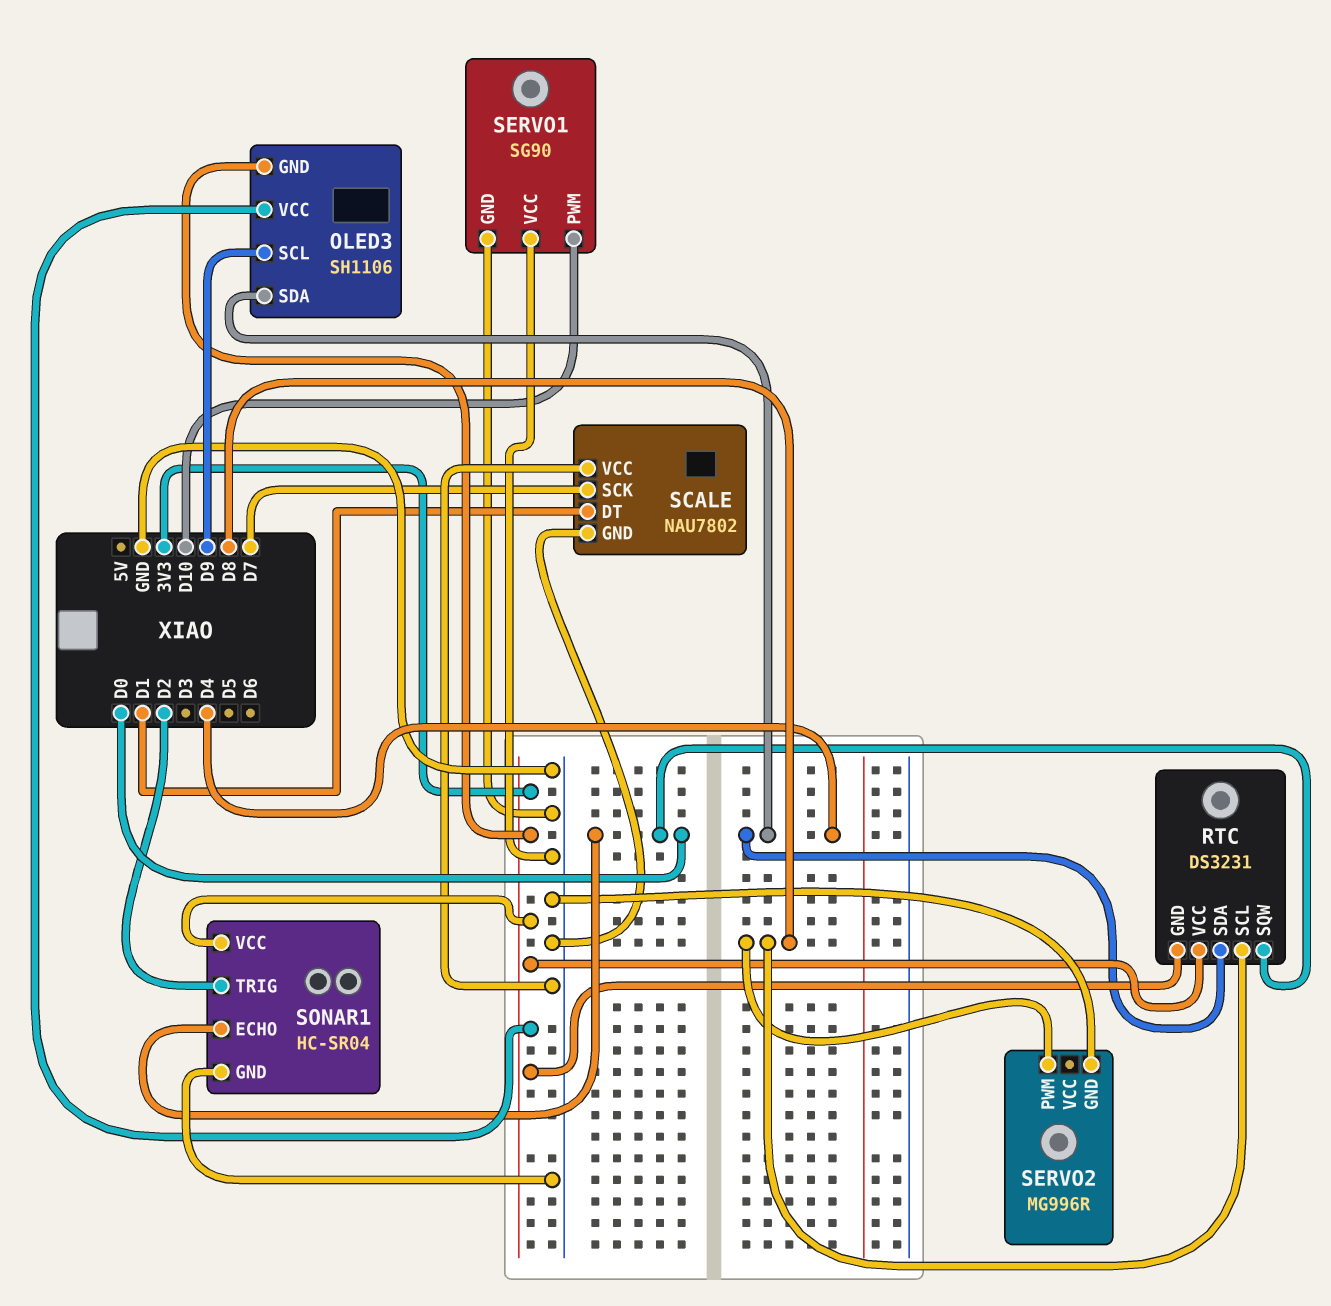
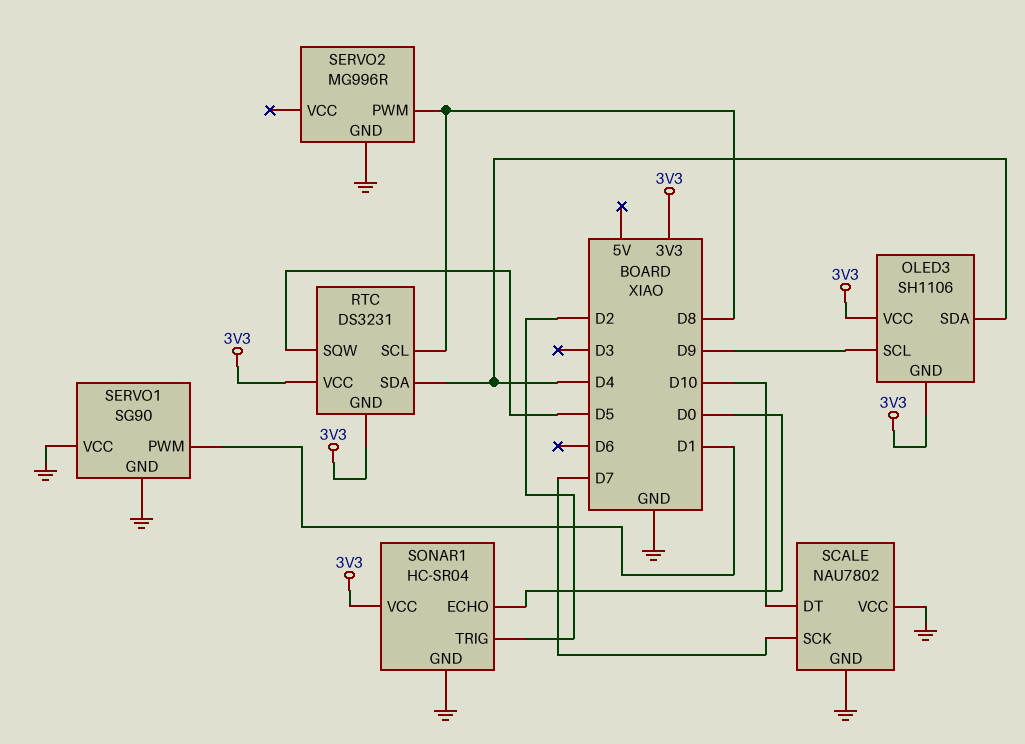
RTC pin SQW: D0 -> D5
SCALE pin DT: D1 -> D10
SERVO1 pin PWM: D10 -> D1

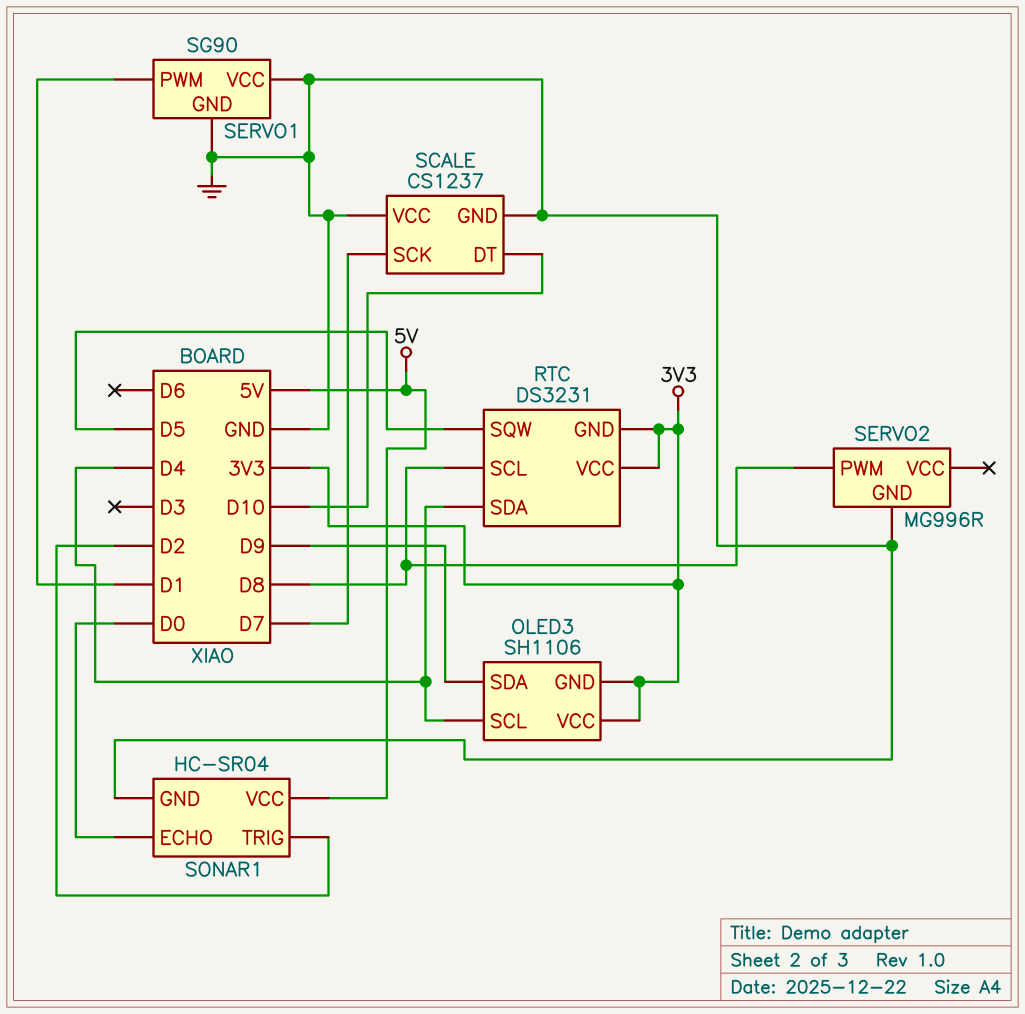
OLED3 pin SCL: D9 -> D4
OLED3 pin SDA: D4 -> D9
SCALE: NAU7802 -> CS1237
SONAR1 pin VCC: 3V3 -> 5V

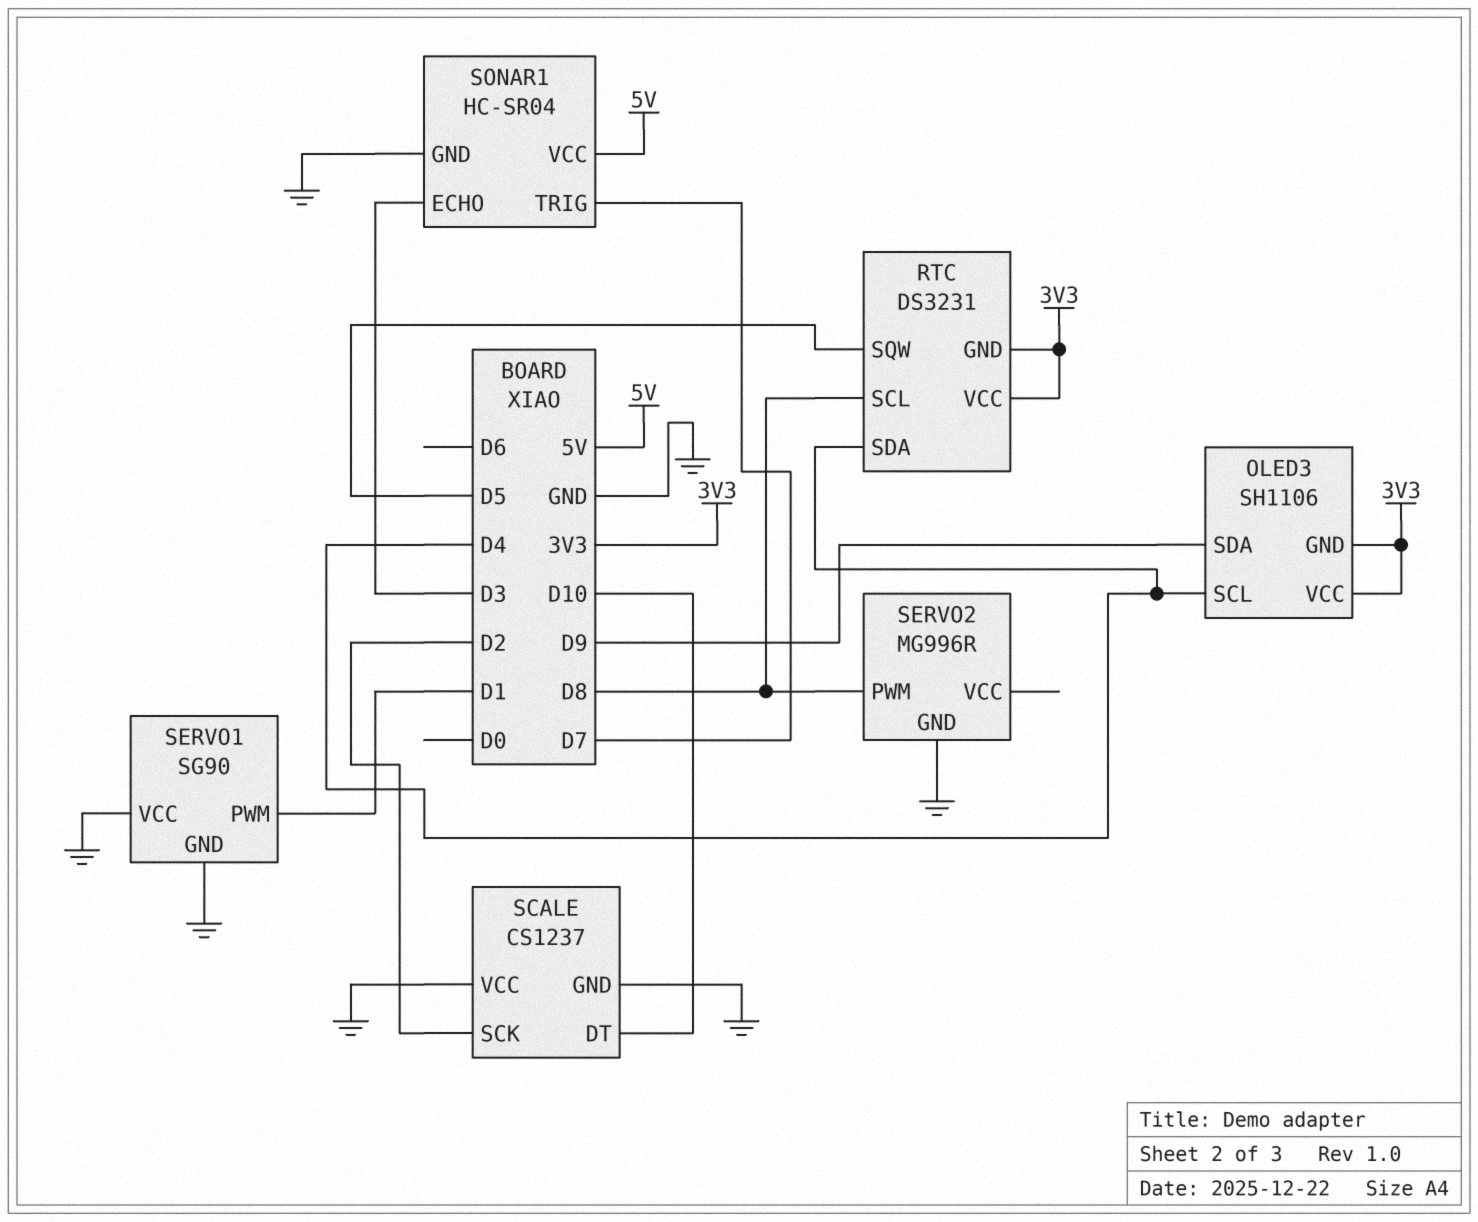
SCALE pin SCK: D7 -> D2
SONAR1 pin ECHO: D0 -> D3
SONAR1 pin TRIG: D2 -> D7

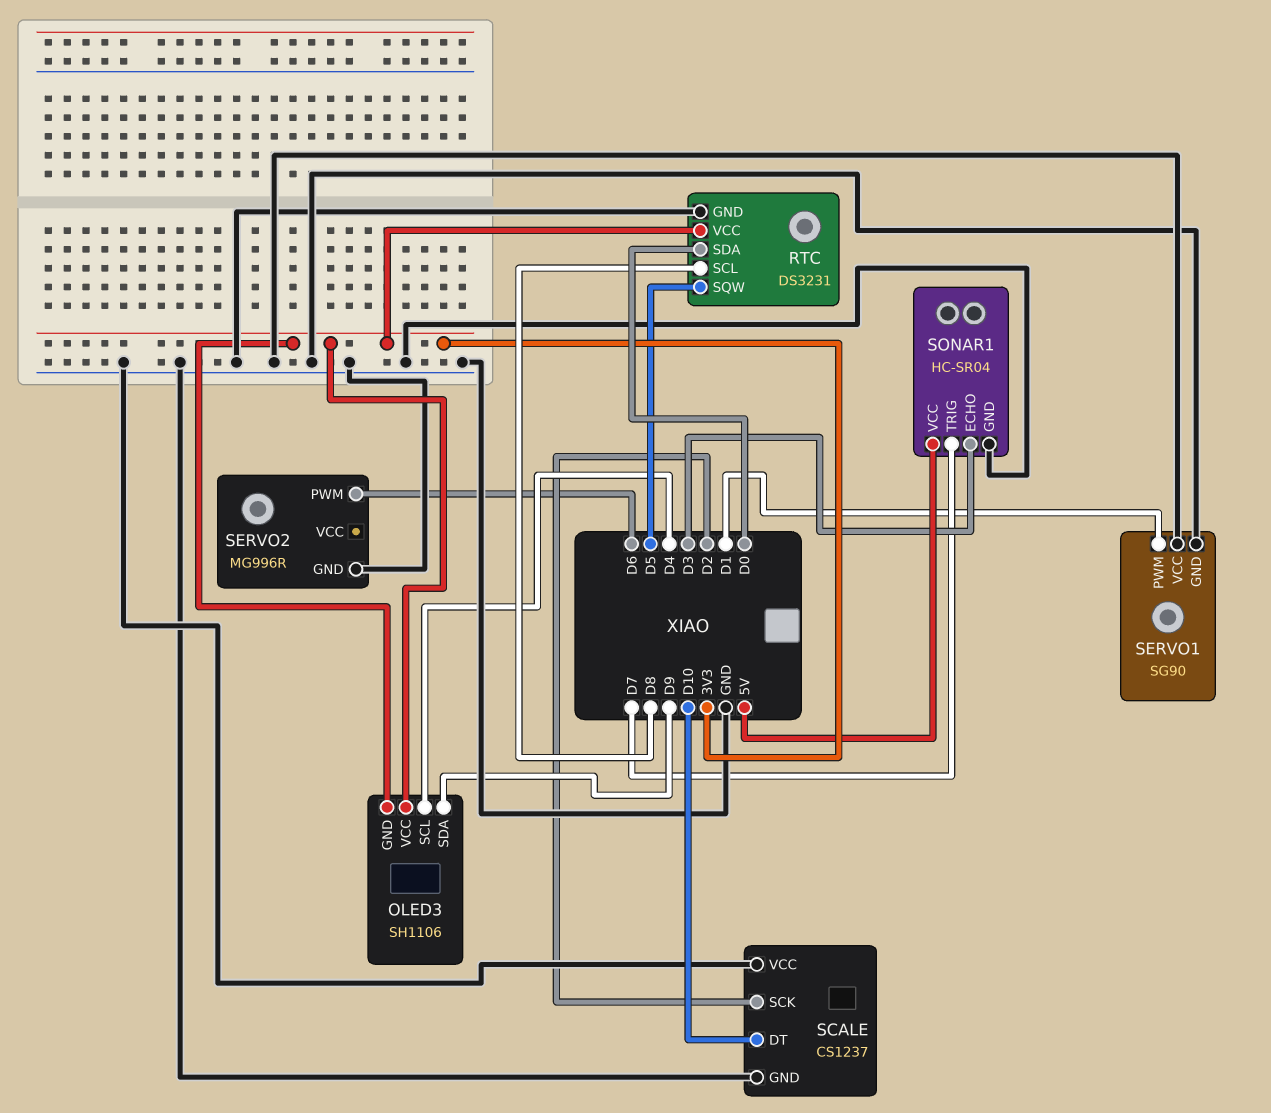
RTC pin GND: 3V3 -> GND
RTC pin SDA: D4 -> D0
SERVO2 pin PWM: D8 -> D6

